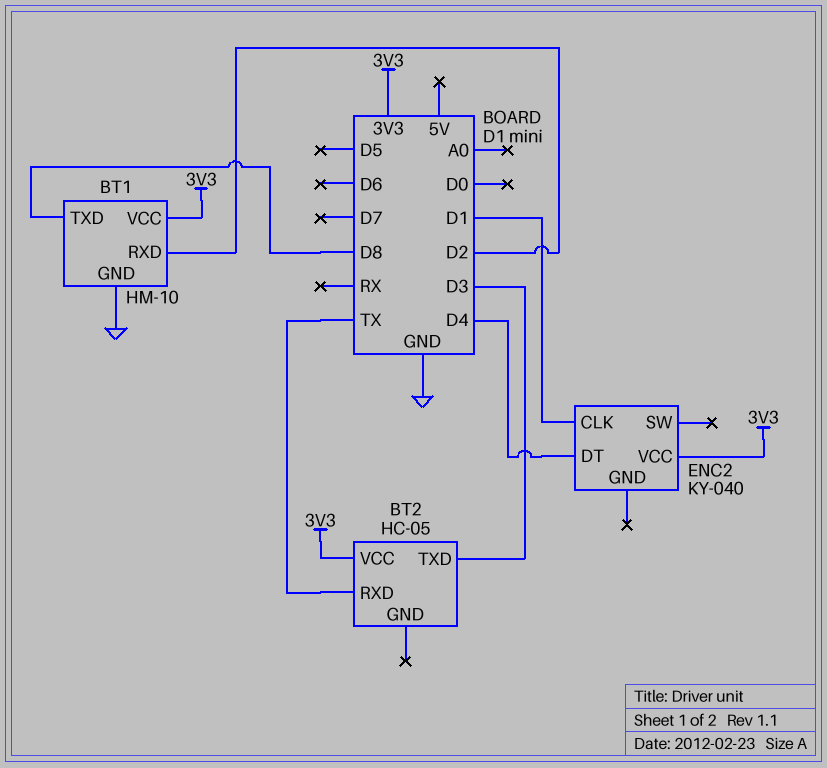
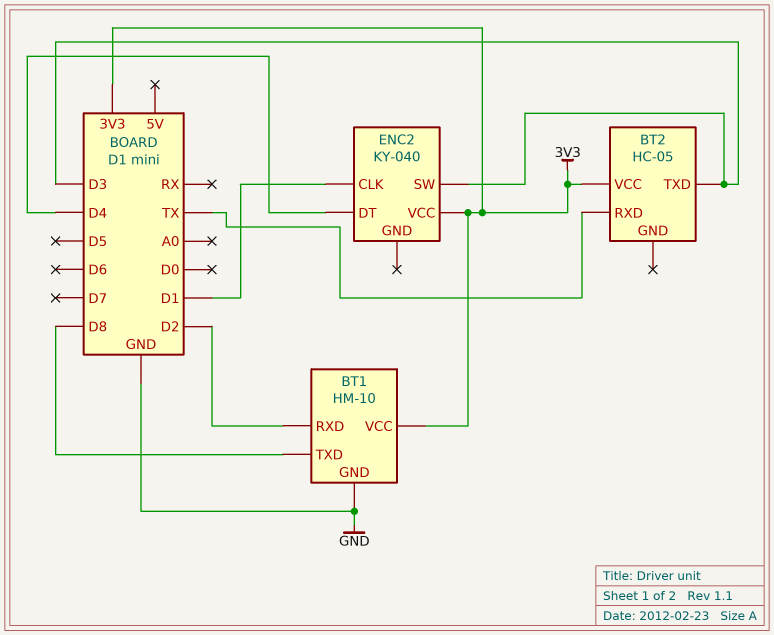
ENC2 pin SW: none -> D3

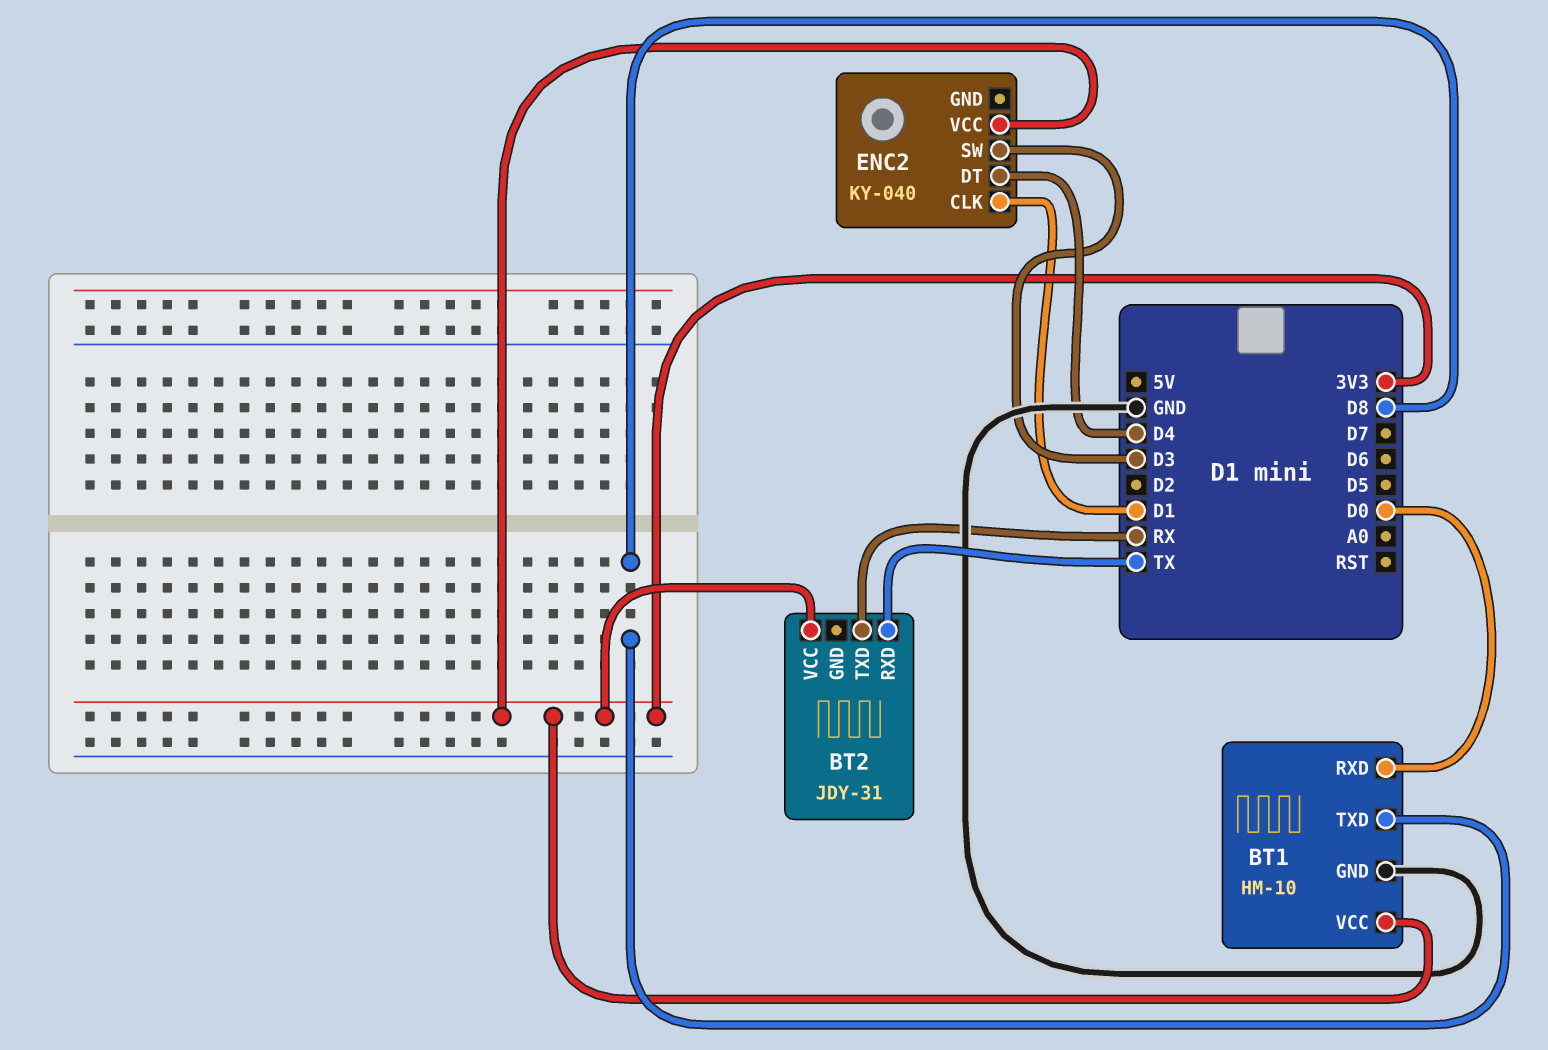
BT1 pin RXD: D2 -> D0
BT2: HC-05 -> JDY-31
BT2 pin TXD: D3 -> RX

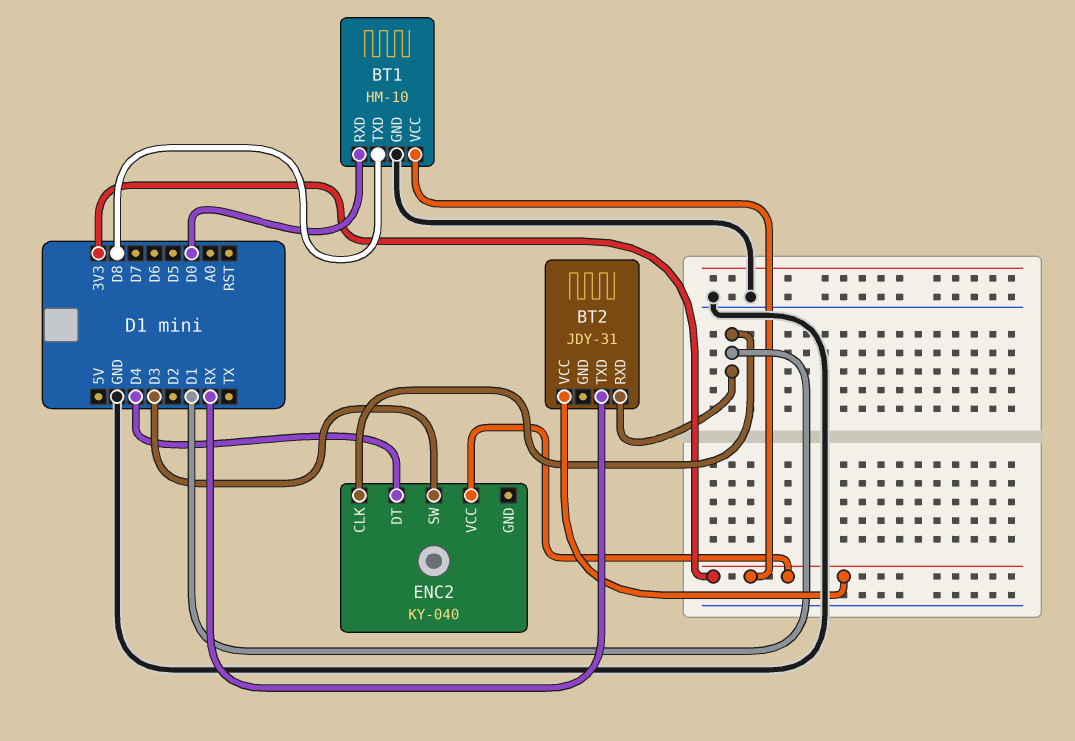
BT2 pin RXD: TX -> D1

